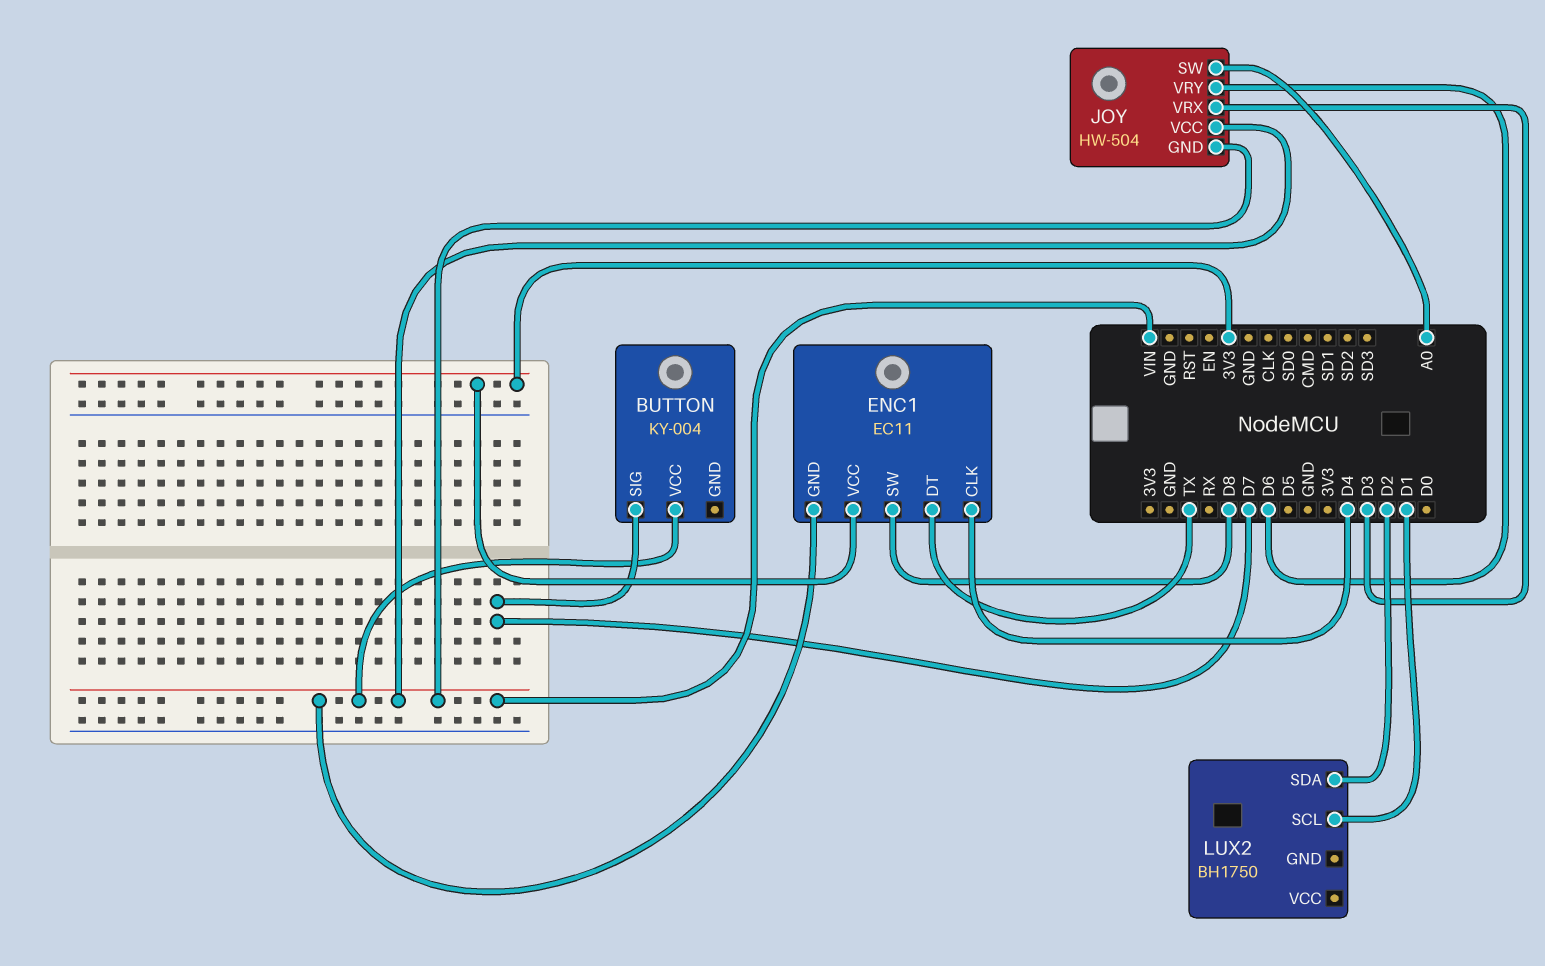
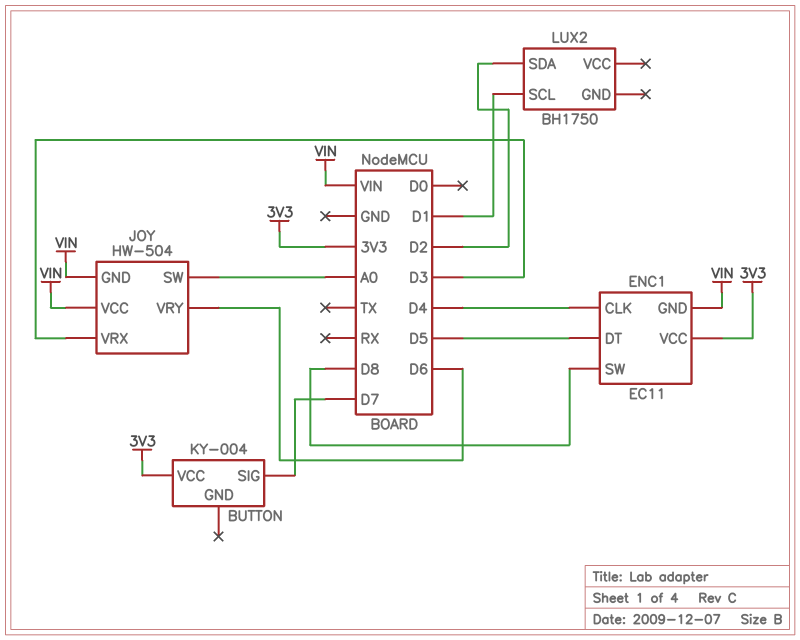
BUTTON pin VCC: VIN -> 3V3
ENC1 pin DT: TX -> D5

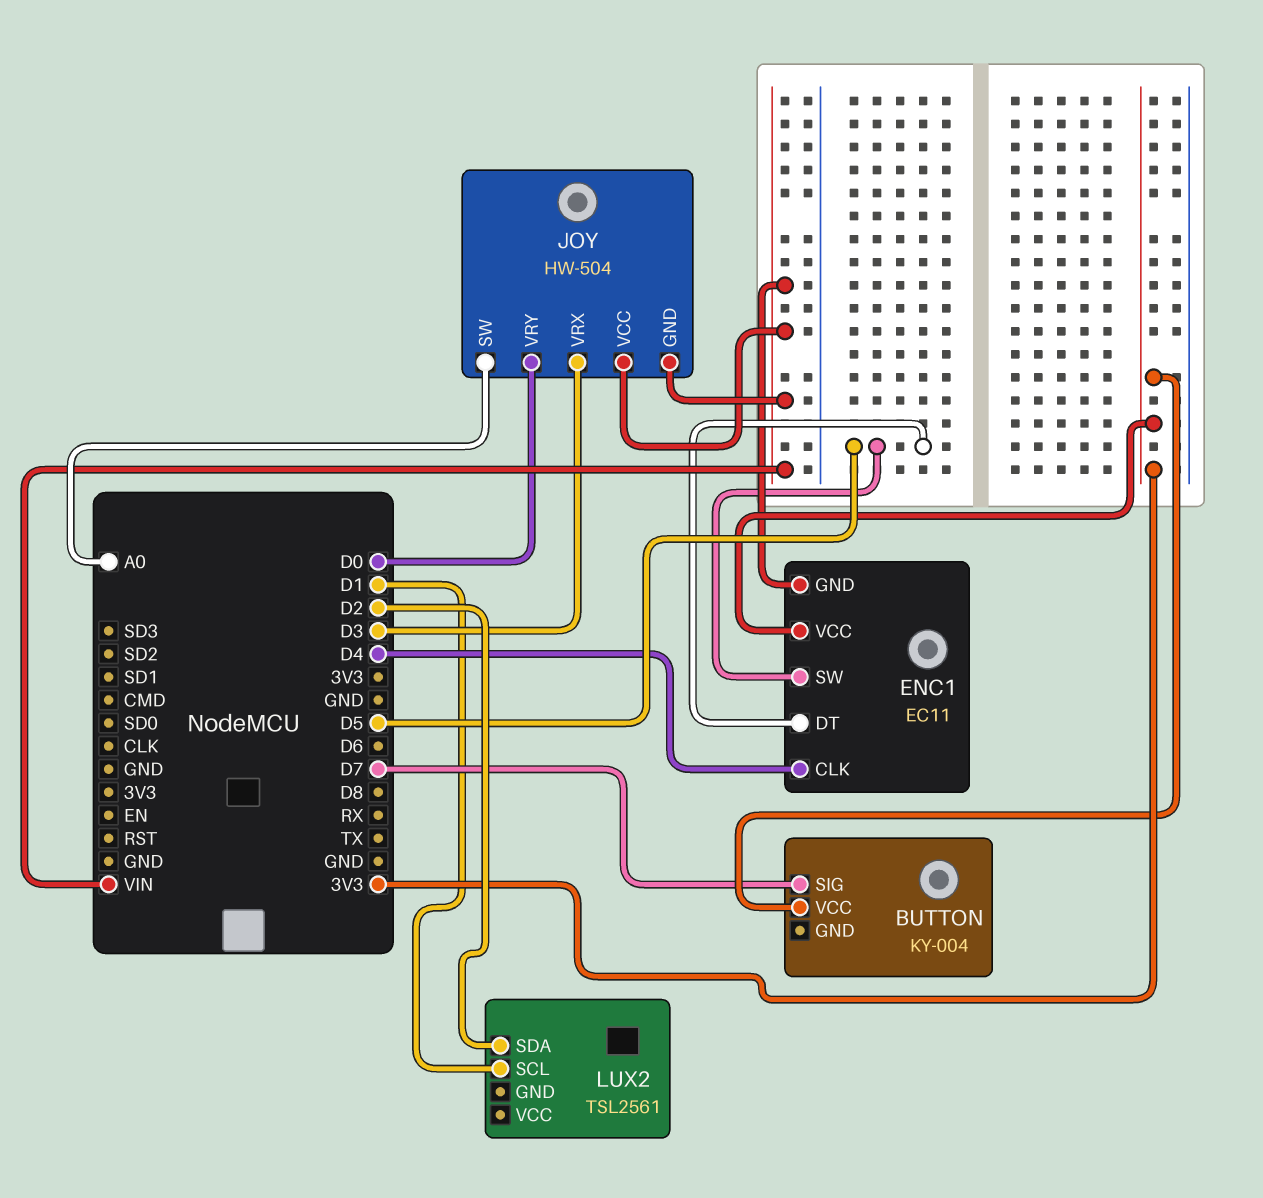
ENC1 pin SW: D8 -> D5
JOY pin VRY: D6 -> D0
LUX2: BH1750 -> TSL2561

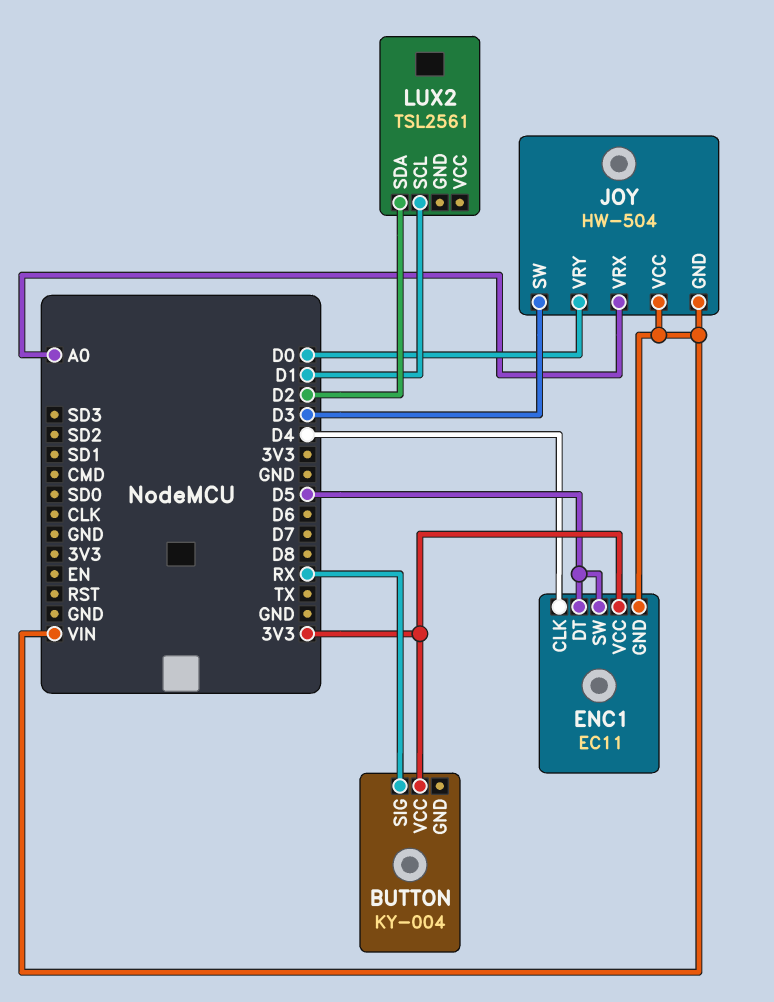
BUTTON pin SIG: D7 -> RX
JOY pin SW: A0 -> D3
JOY pin VRX: D3 -> A0

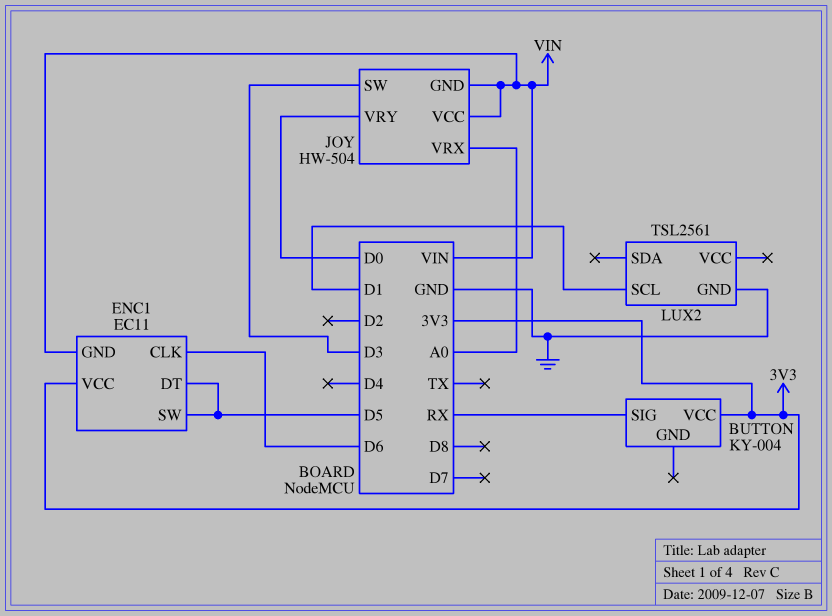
ENC1 pin CLK: D4 -> D6
LUX2 pin GND: none -> GND
LUX2 pin SDA: D2 -> none

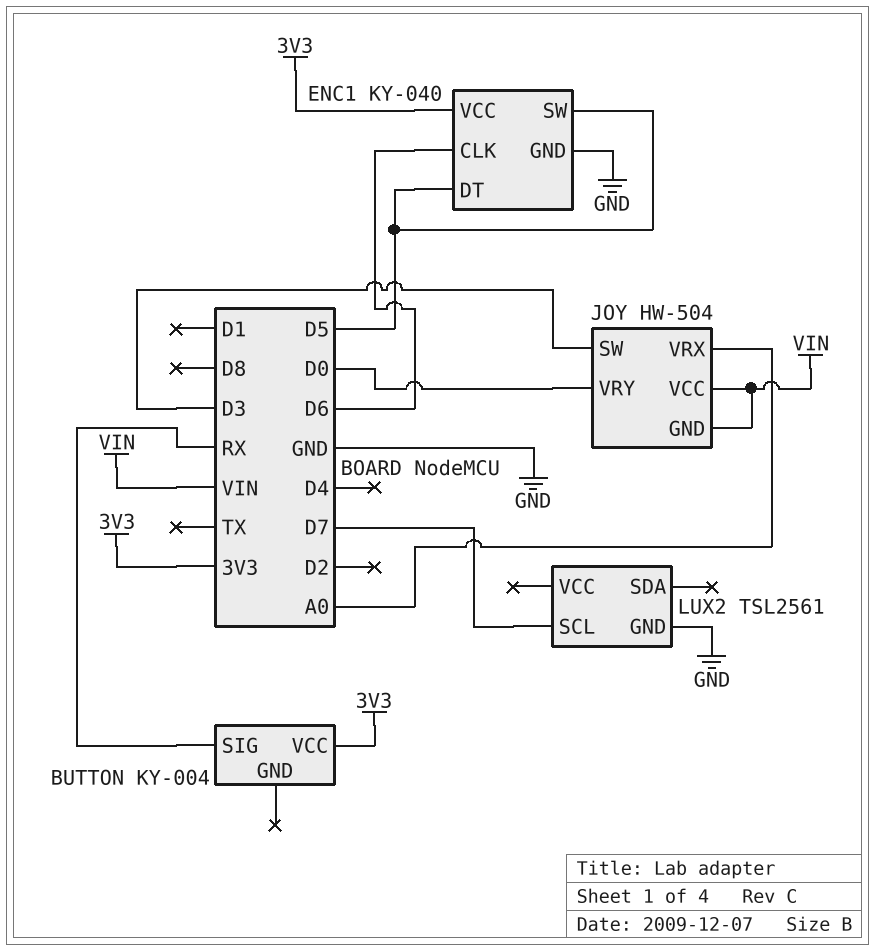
ENC1: EC11 -> KY-040
ENC1 pin GND: VIN -> GND
LUX2 pin SCL: D1 -> D7

